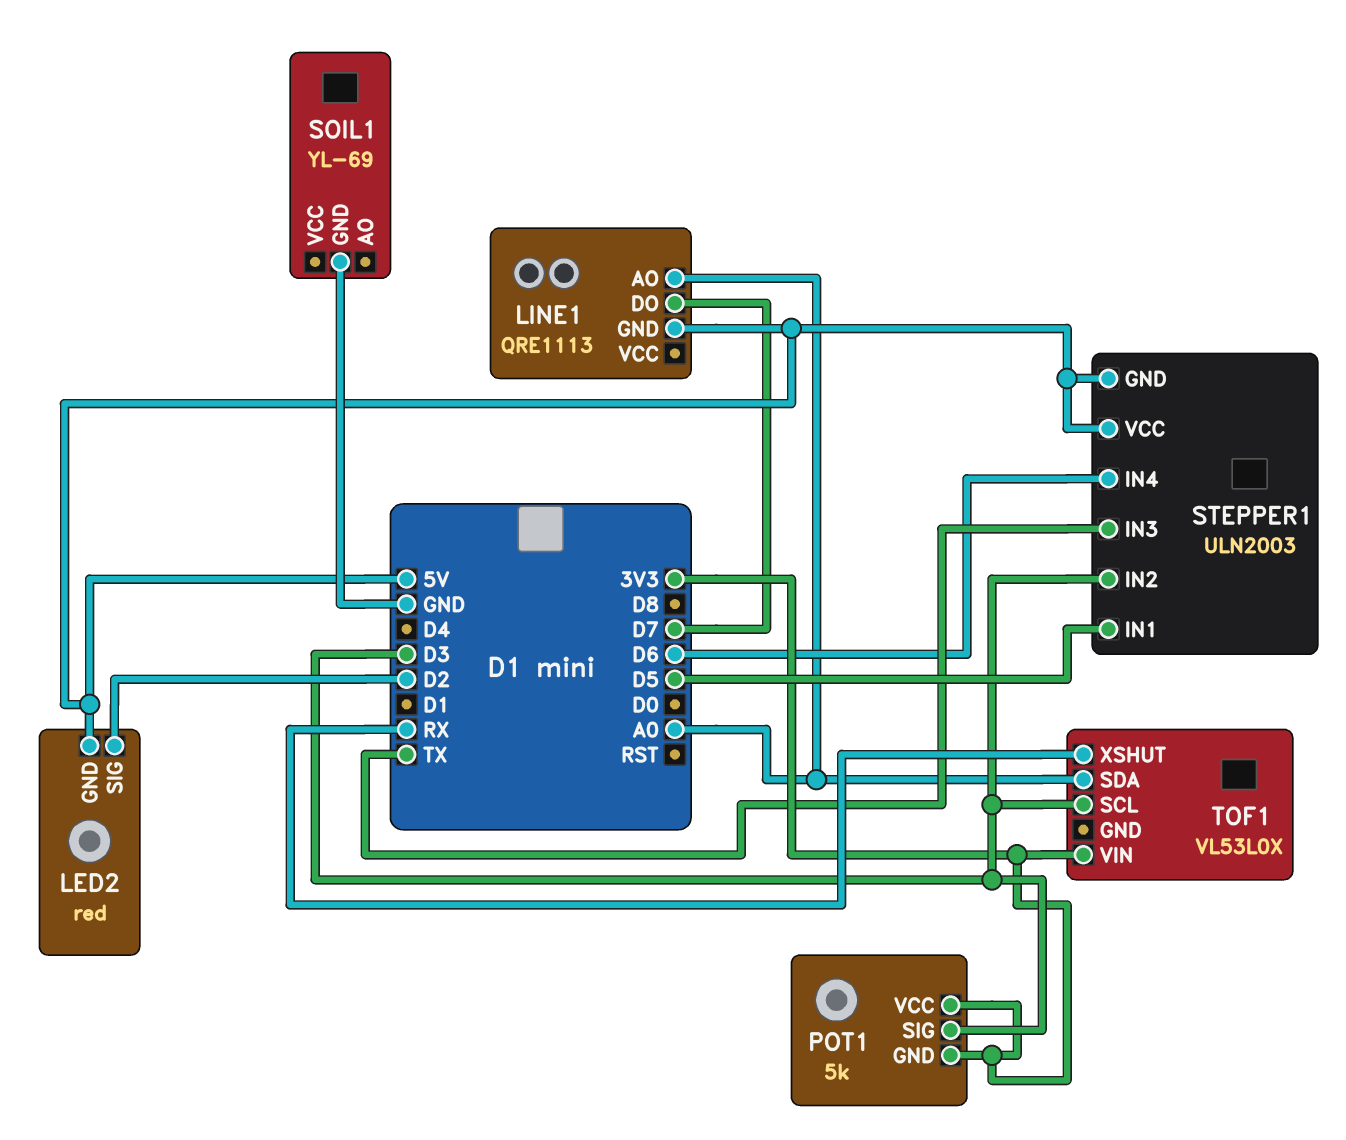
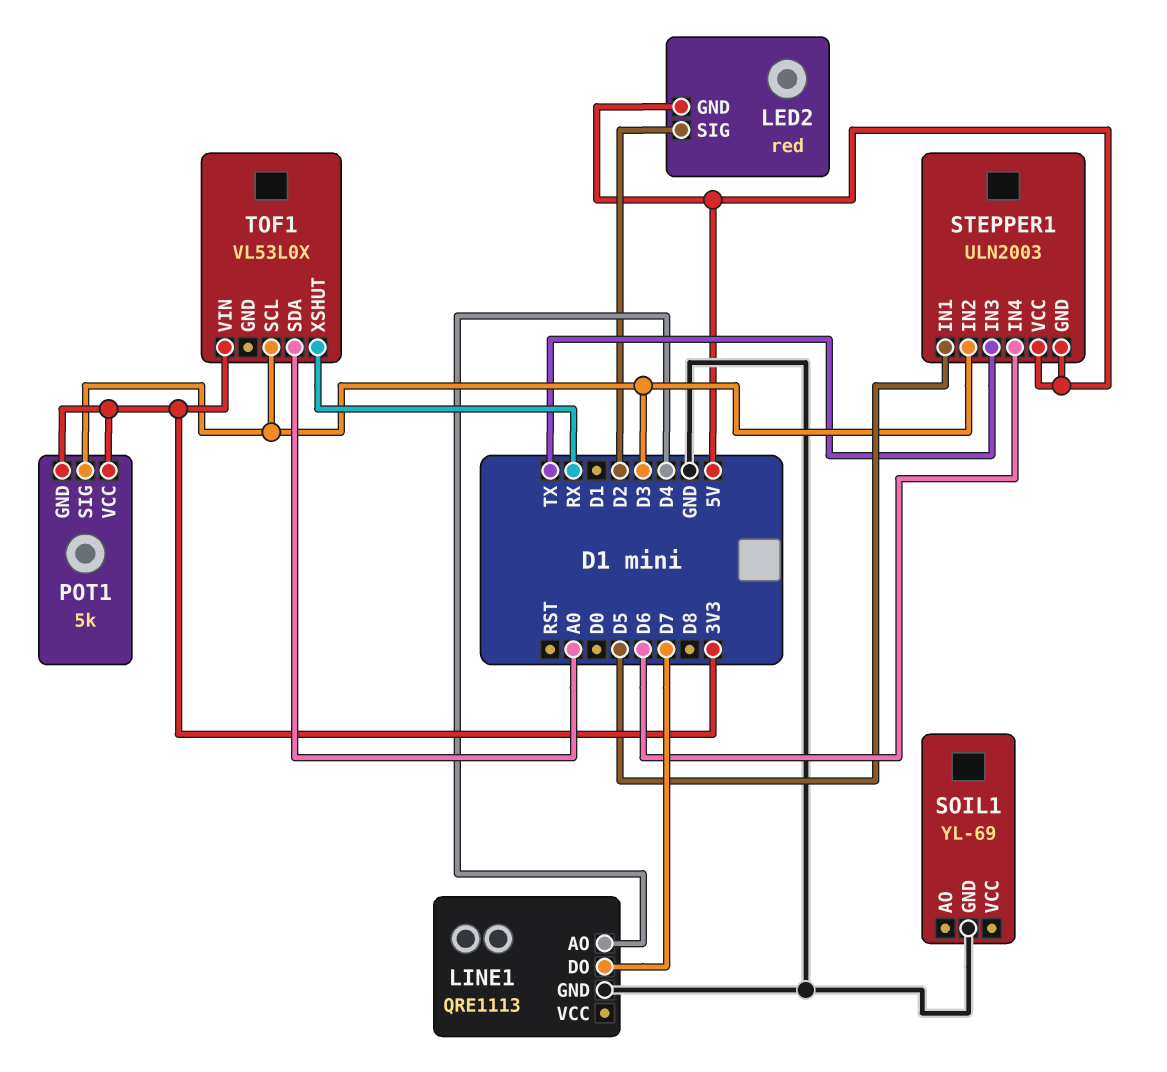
LINE1 pin AO: A0 -> D4
LINE1 pin GND: 5V -> GND

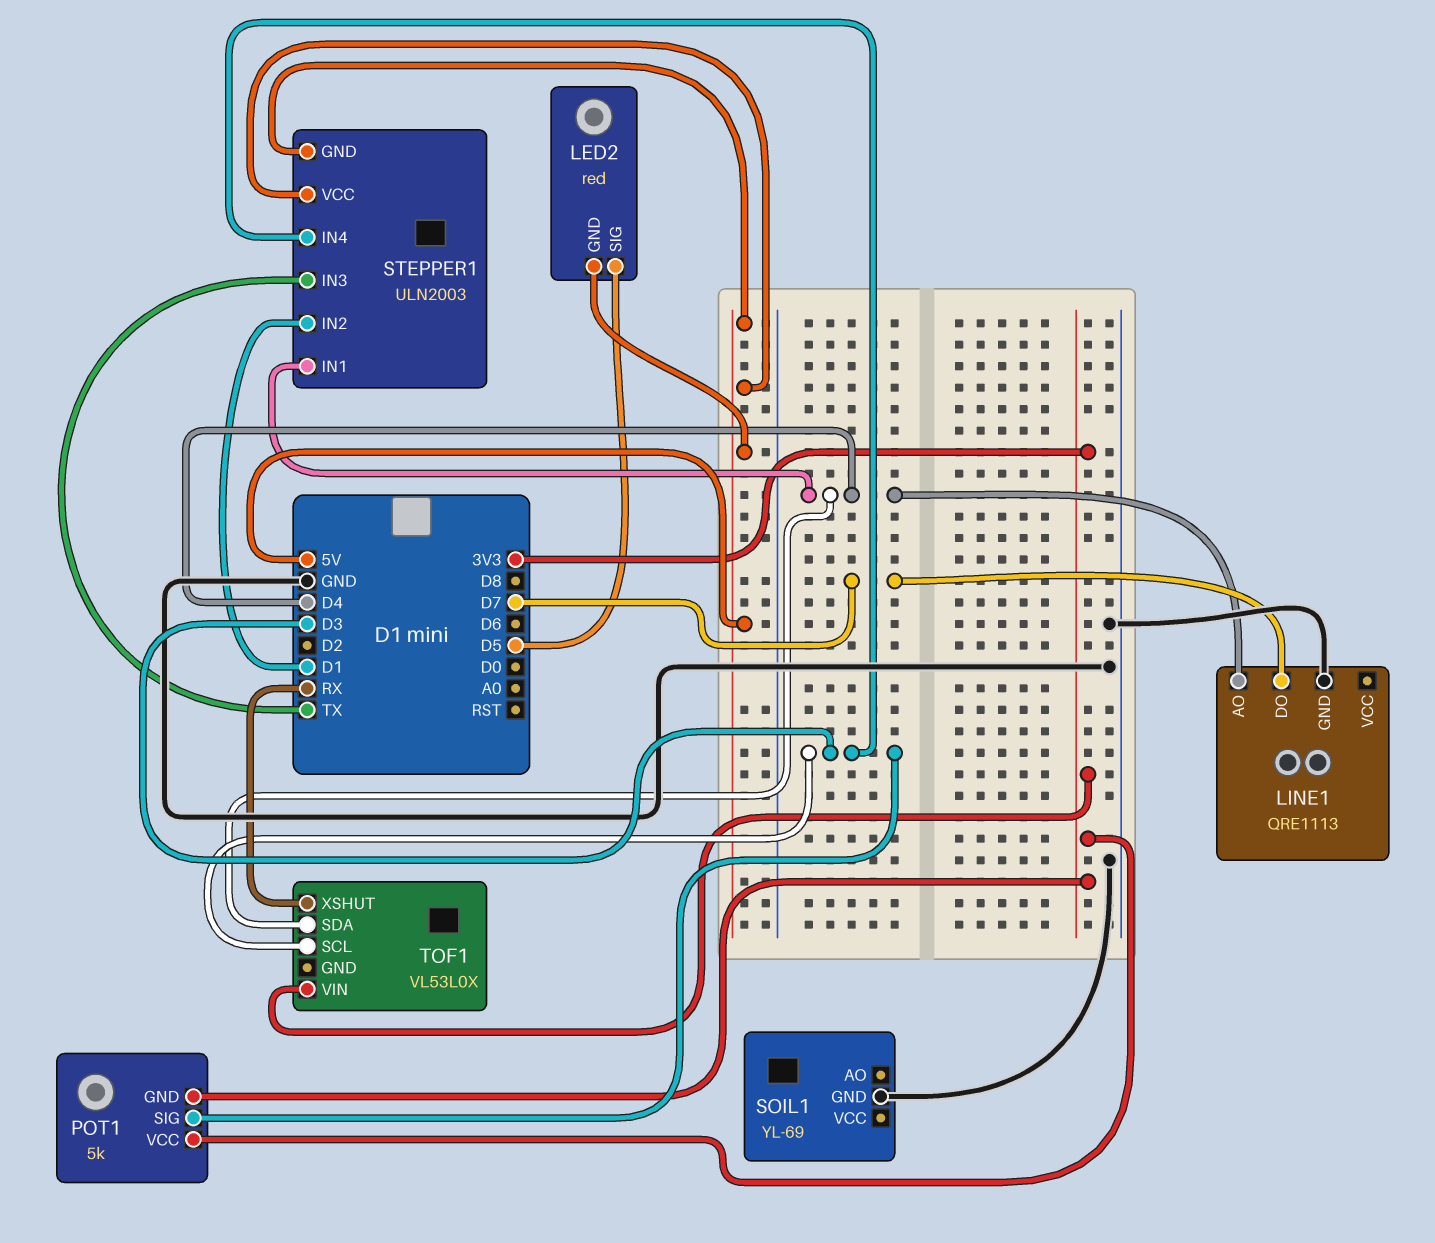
LED2 pin SIG: D2 -> D5
STEPPER1 pin IN1: D5 -> D4
STEPPER1 pin IN2: D3 -> D1
STEPPER1 pin IN4: D6 -> D3
TOF1 pin SDA: A0 -> D4

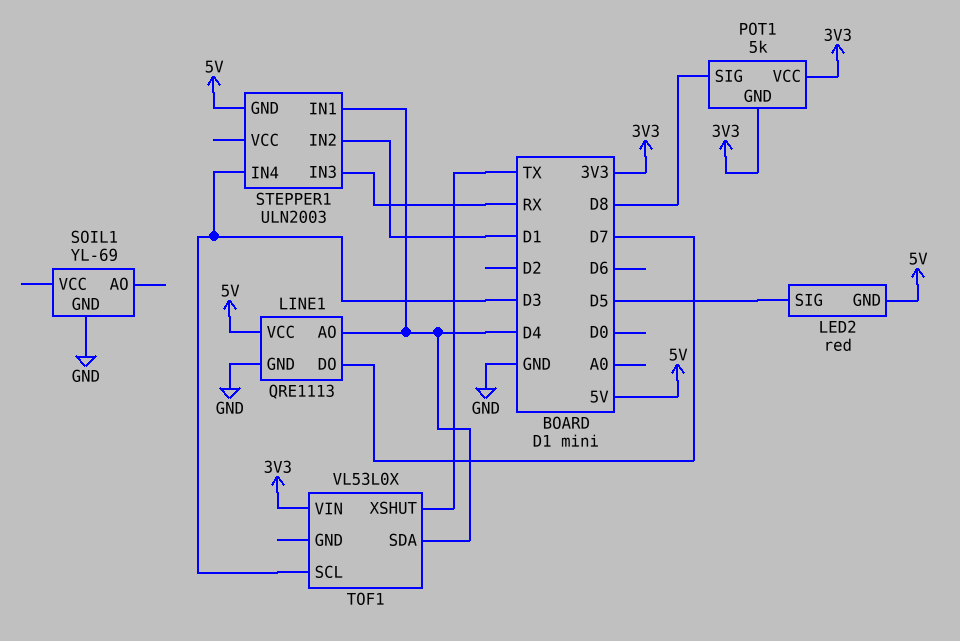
LINE1 pin VCC: none -> 5V
POT1 pin SIG: D3 -> D8
STEPPER1 pin IN3: TX -> RX
STEPPER1 pin VCC: 5V -> none
TOF1 pin XSHUT: RX -> TX

